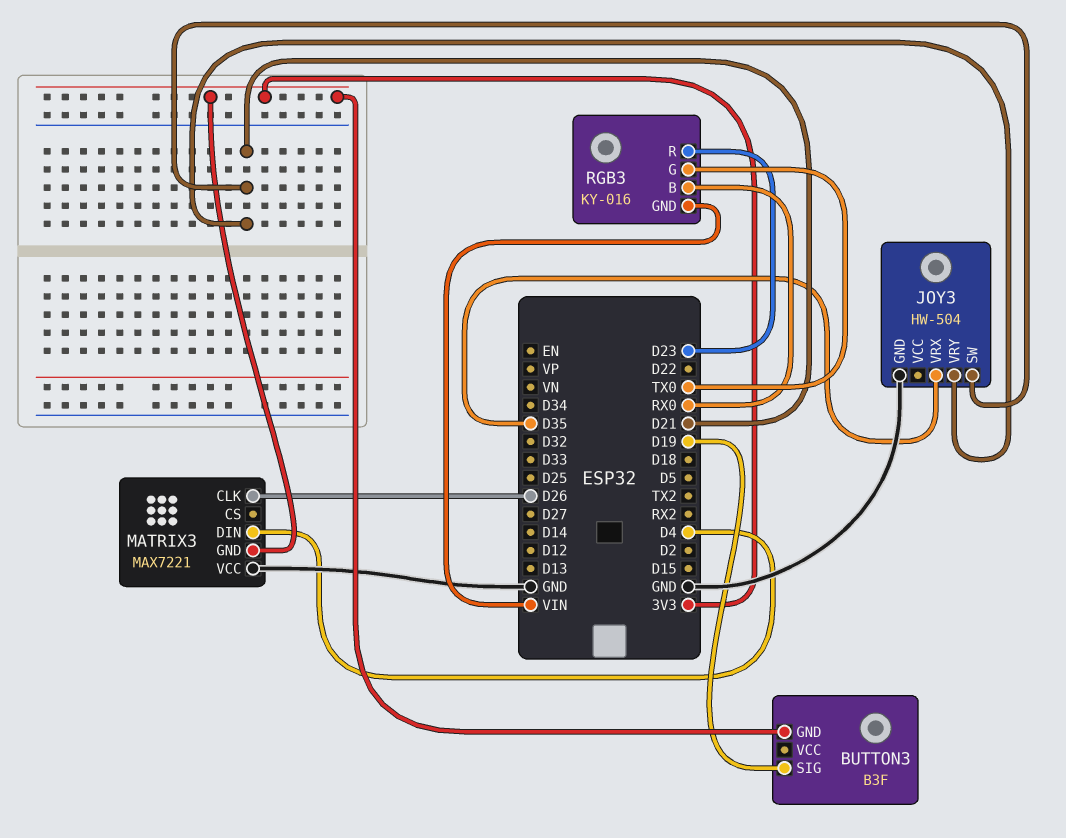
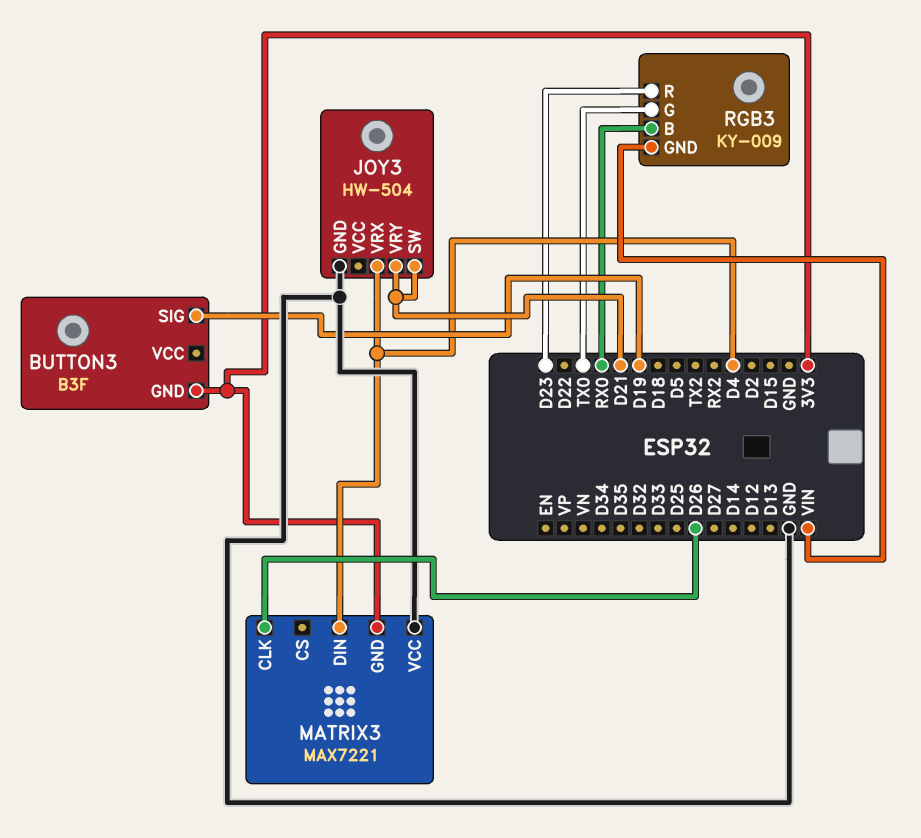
JOY3 pin VRX: D35 -> D4
RGB3: KY-016 -> KY-009

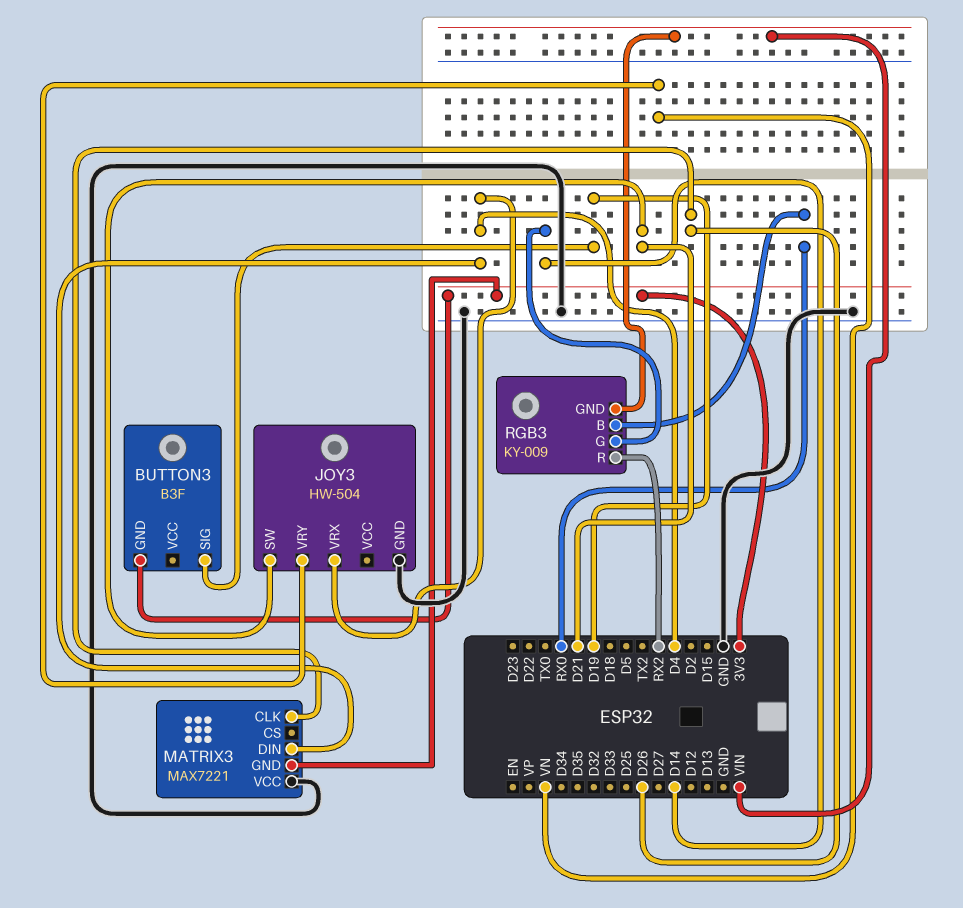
JOY3 pin VRY: D21 -> VN
RGB3 pin G: TX0 -> D14
RGB3 pin R: D23 -> RX2

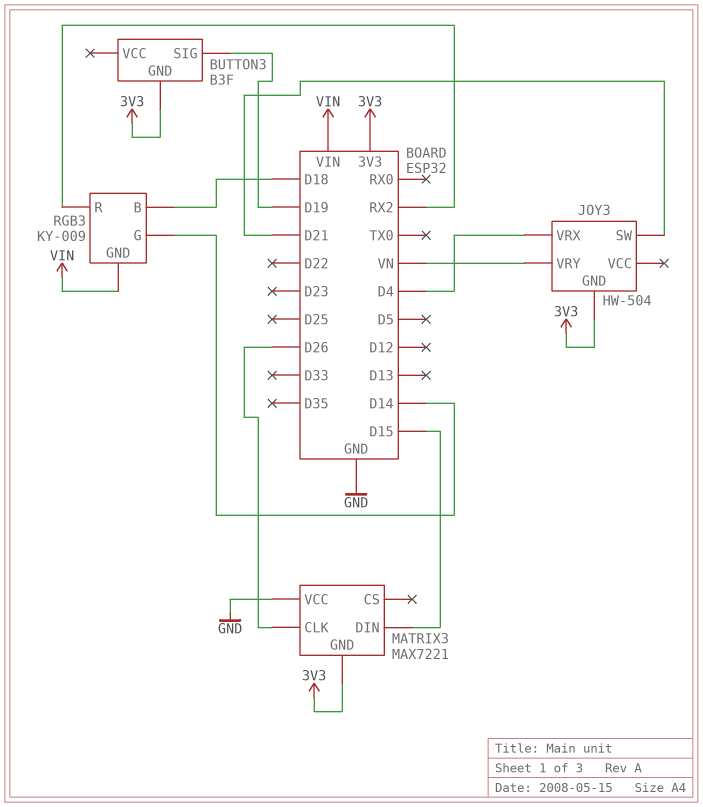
JOY3 pin GND: GND -> 3V3
MATRIX3 pin DIN: D4 -> D15
RGB3 pin B: RX0 -> D18

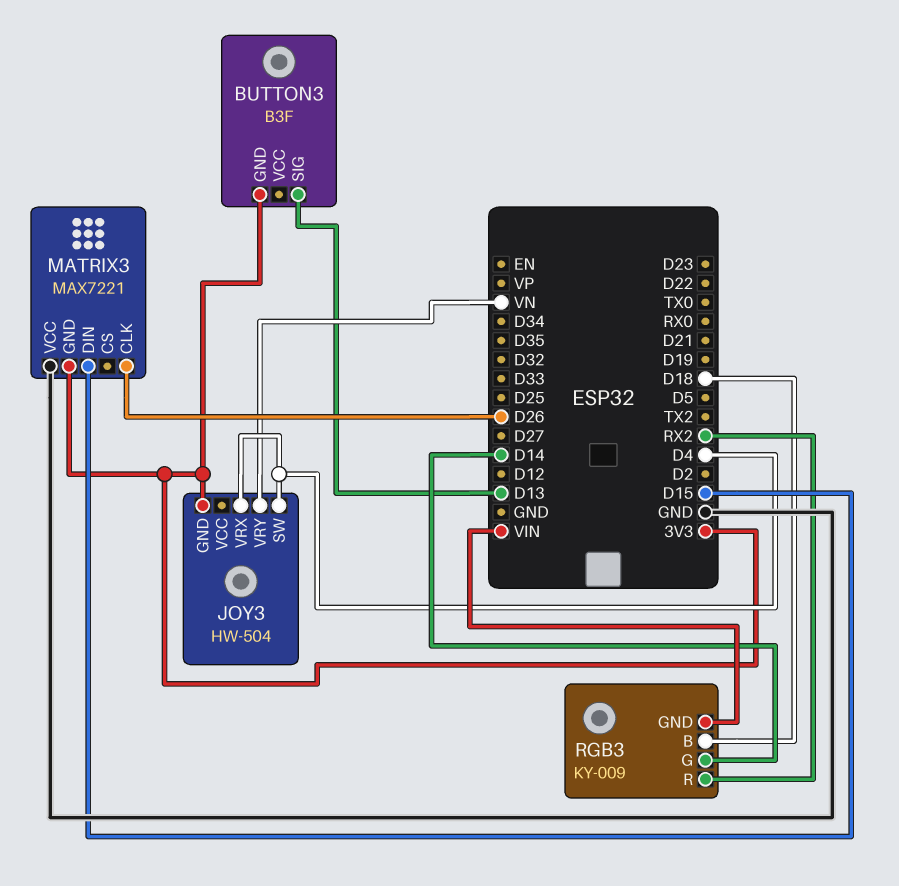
BUTTON3 pin SIG: D19 -> D13
JOY3 pin SW: D21 -> D4

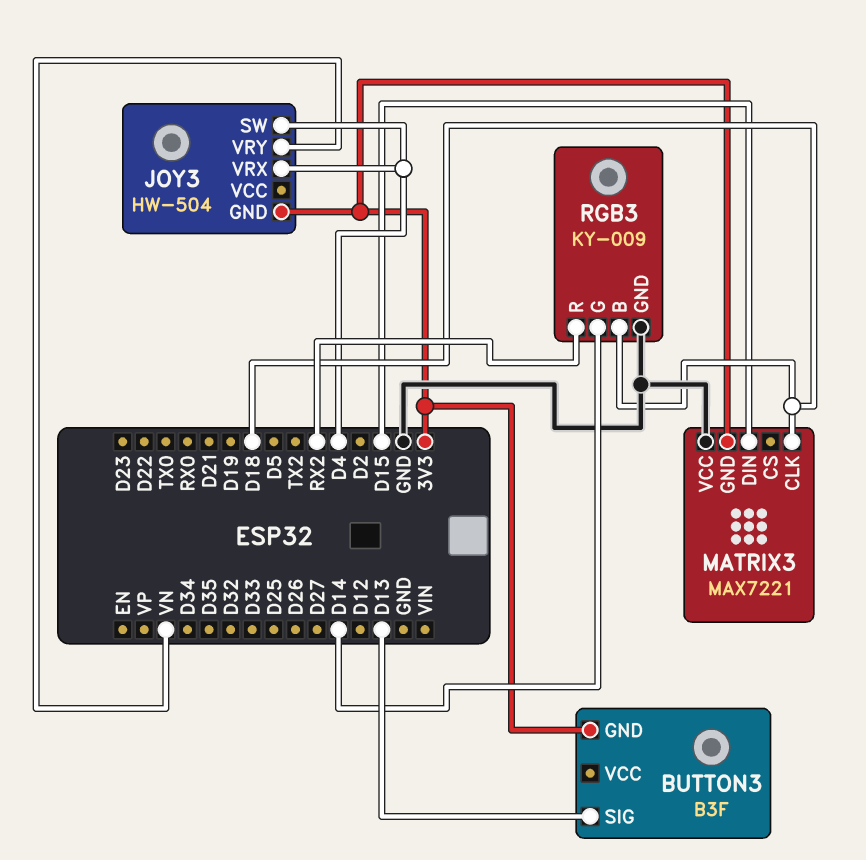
MATRIX3 pin CLK: D26 -> D18
RGB3 pin GND: VIN -> GND

